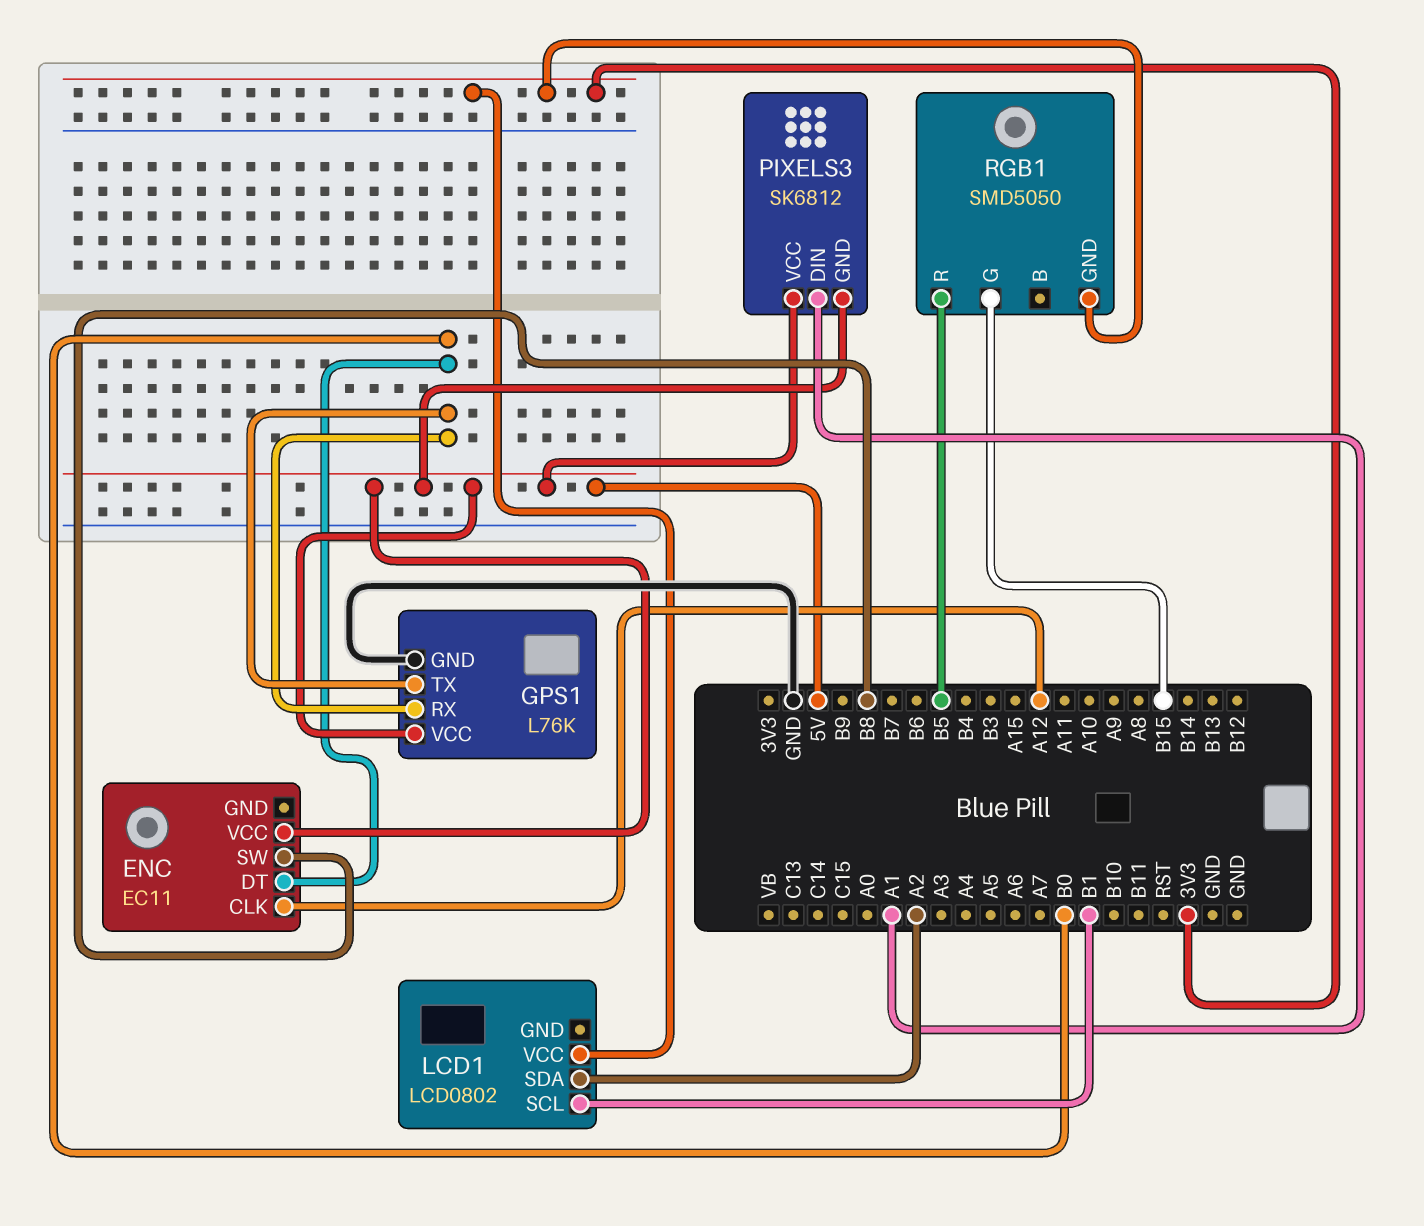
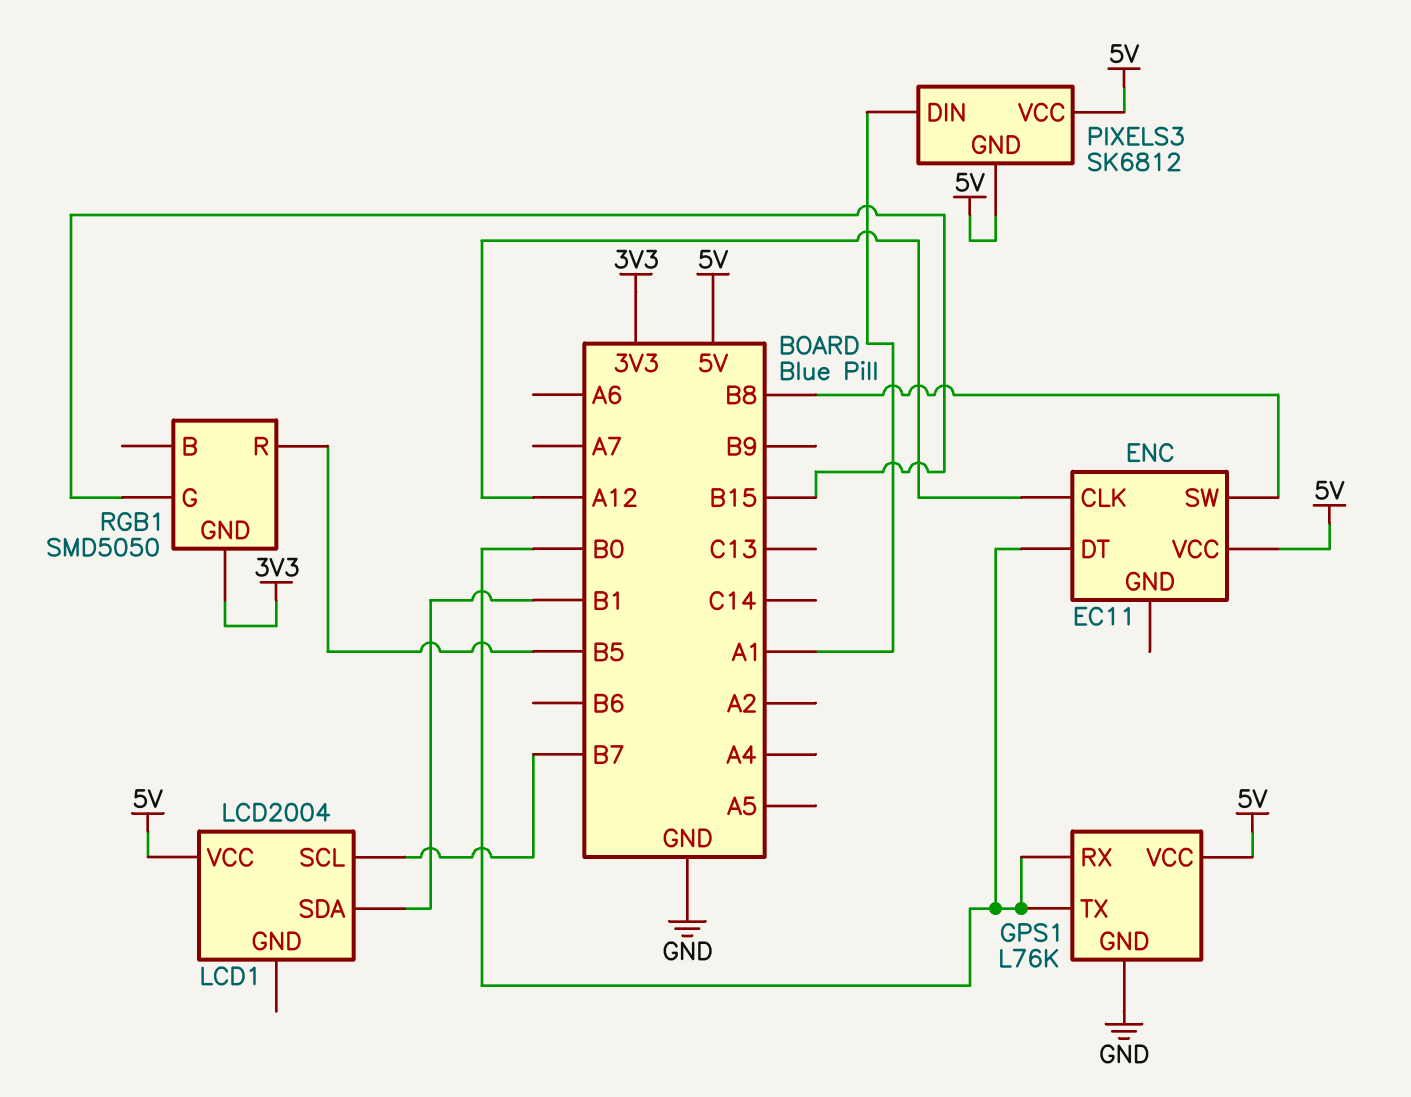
LCD1: LCD0802 -> LCD2004
LCD1 pin SCL: B1 -> B7
LCD1 pin SDA: A2 -> B1
LCD1 pin VCC: 3V3 -> 5V

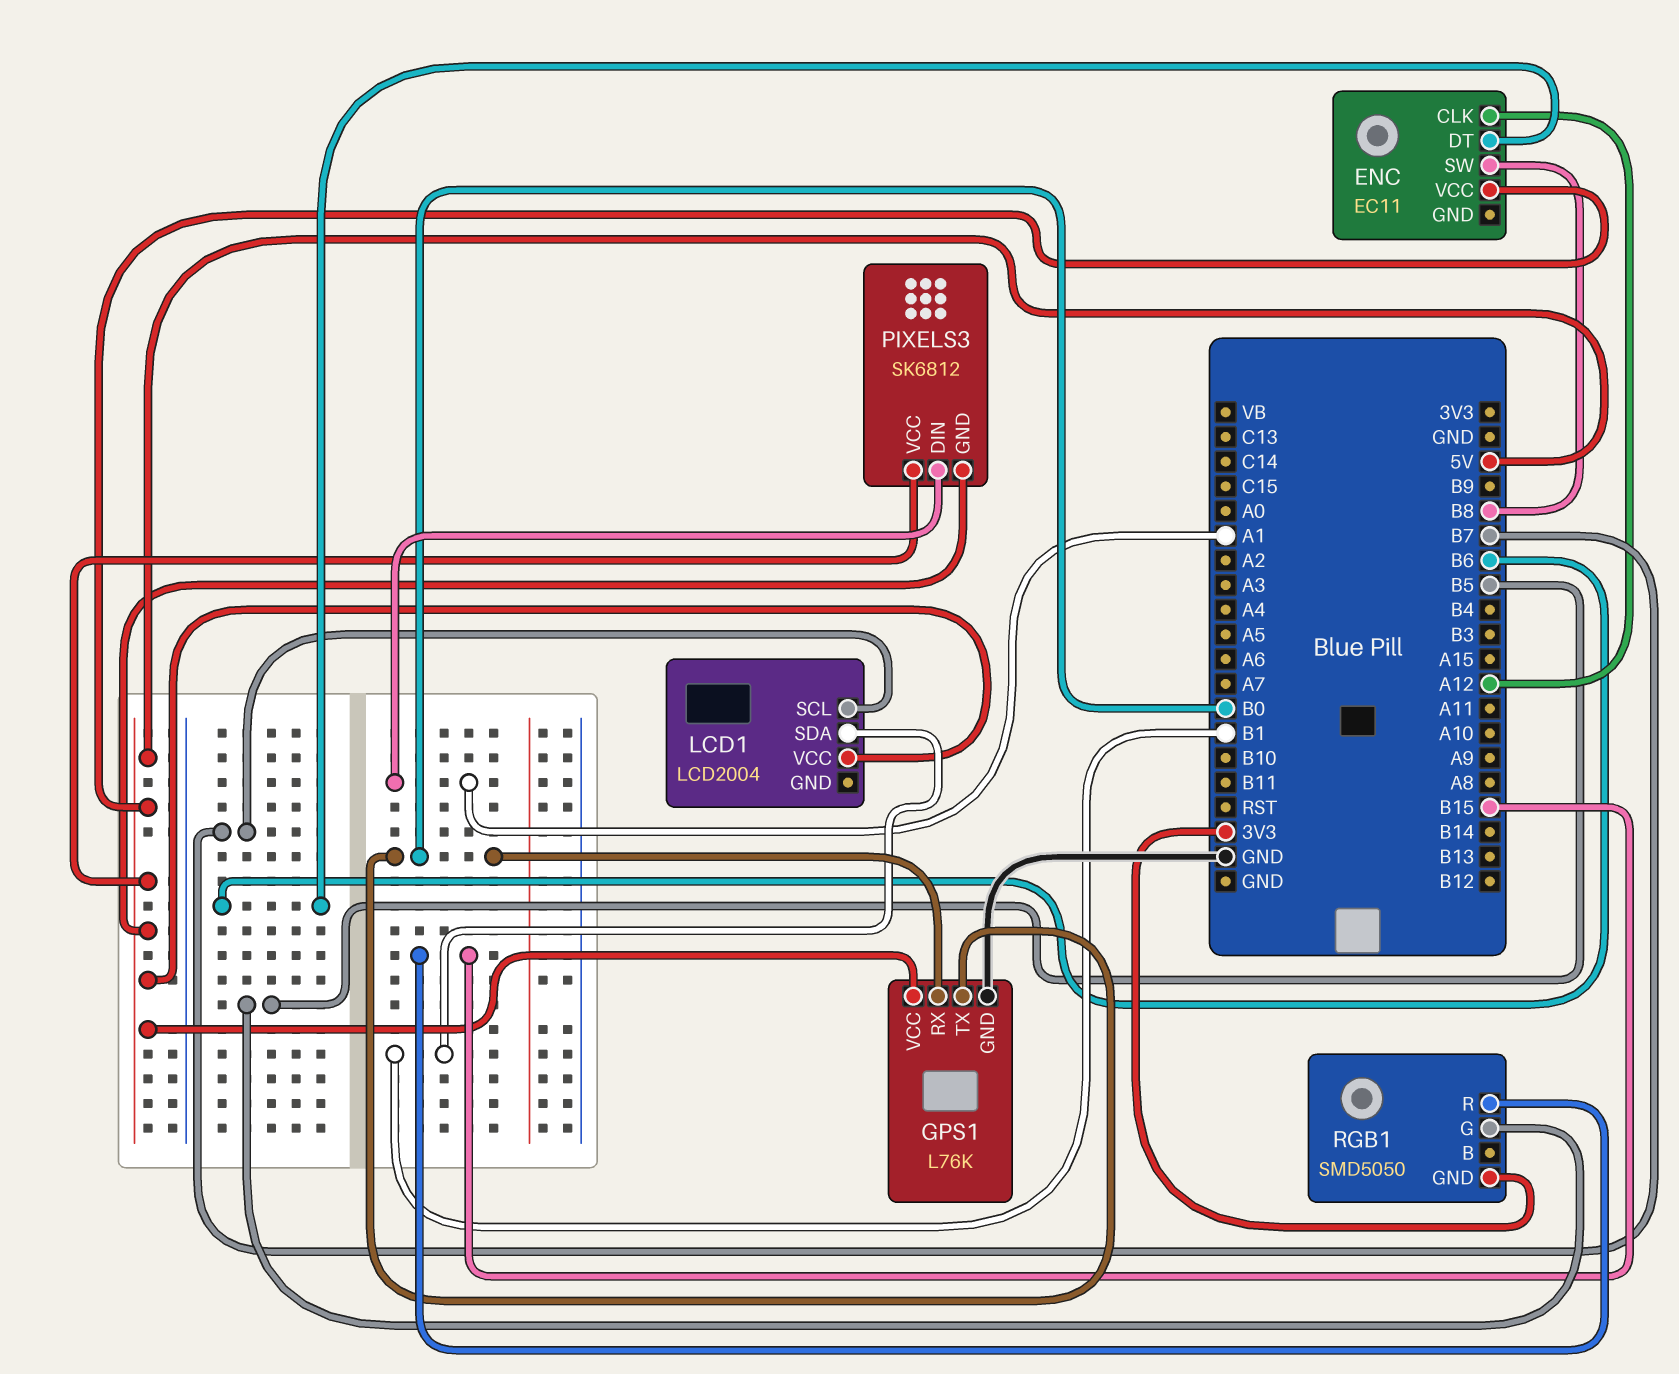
ENC pin DT: B0 -> B6
RGB1 pin G: B15 -> B5
RGB1 pin R: B5 -> B15

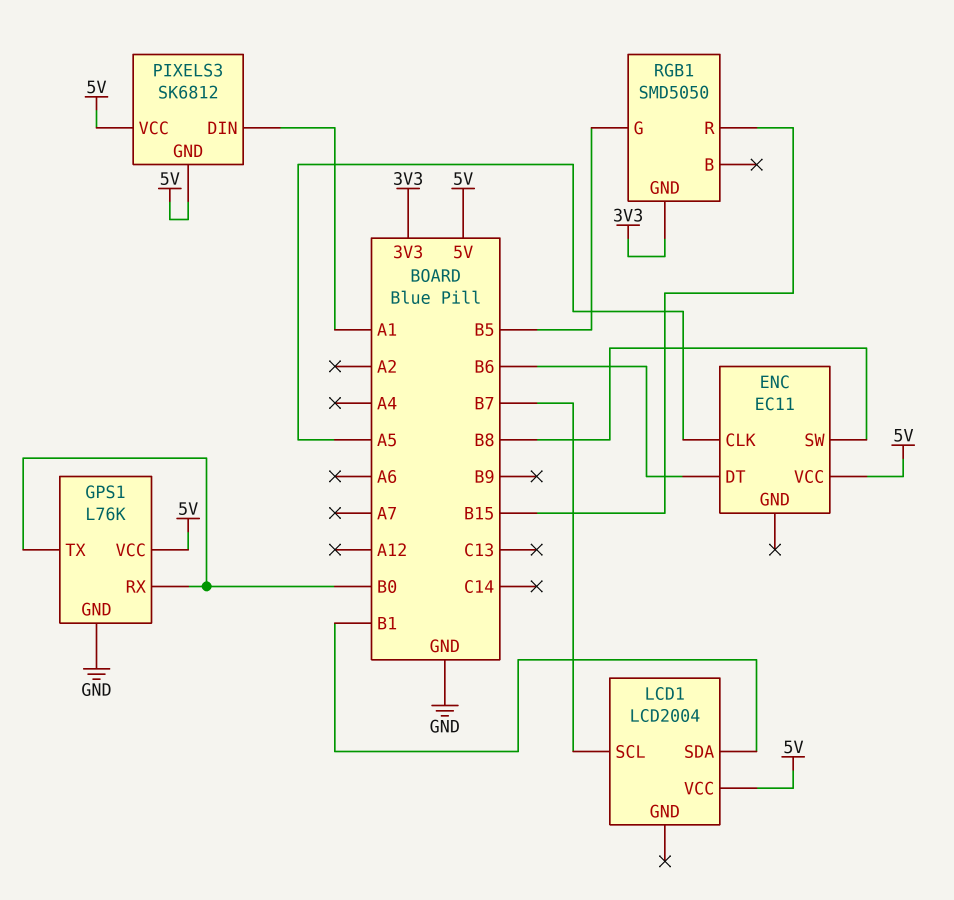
ENC pin CLK: A12 -> A5

